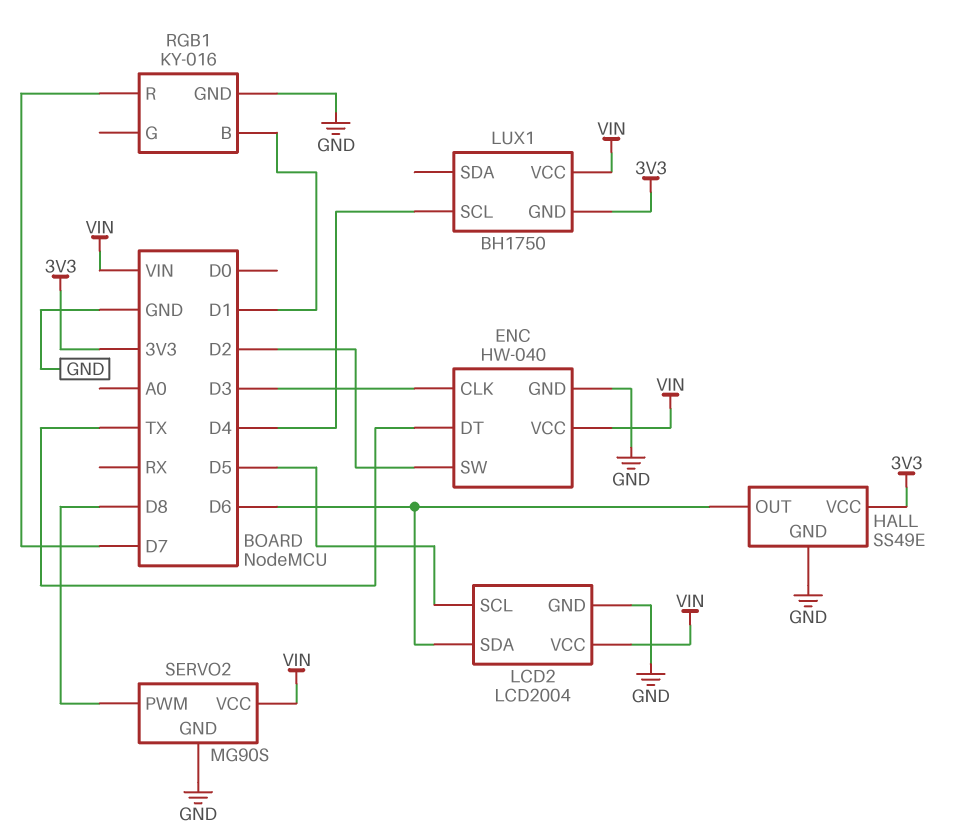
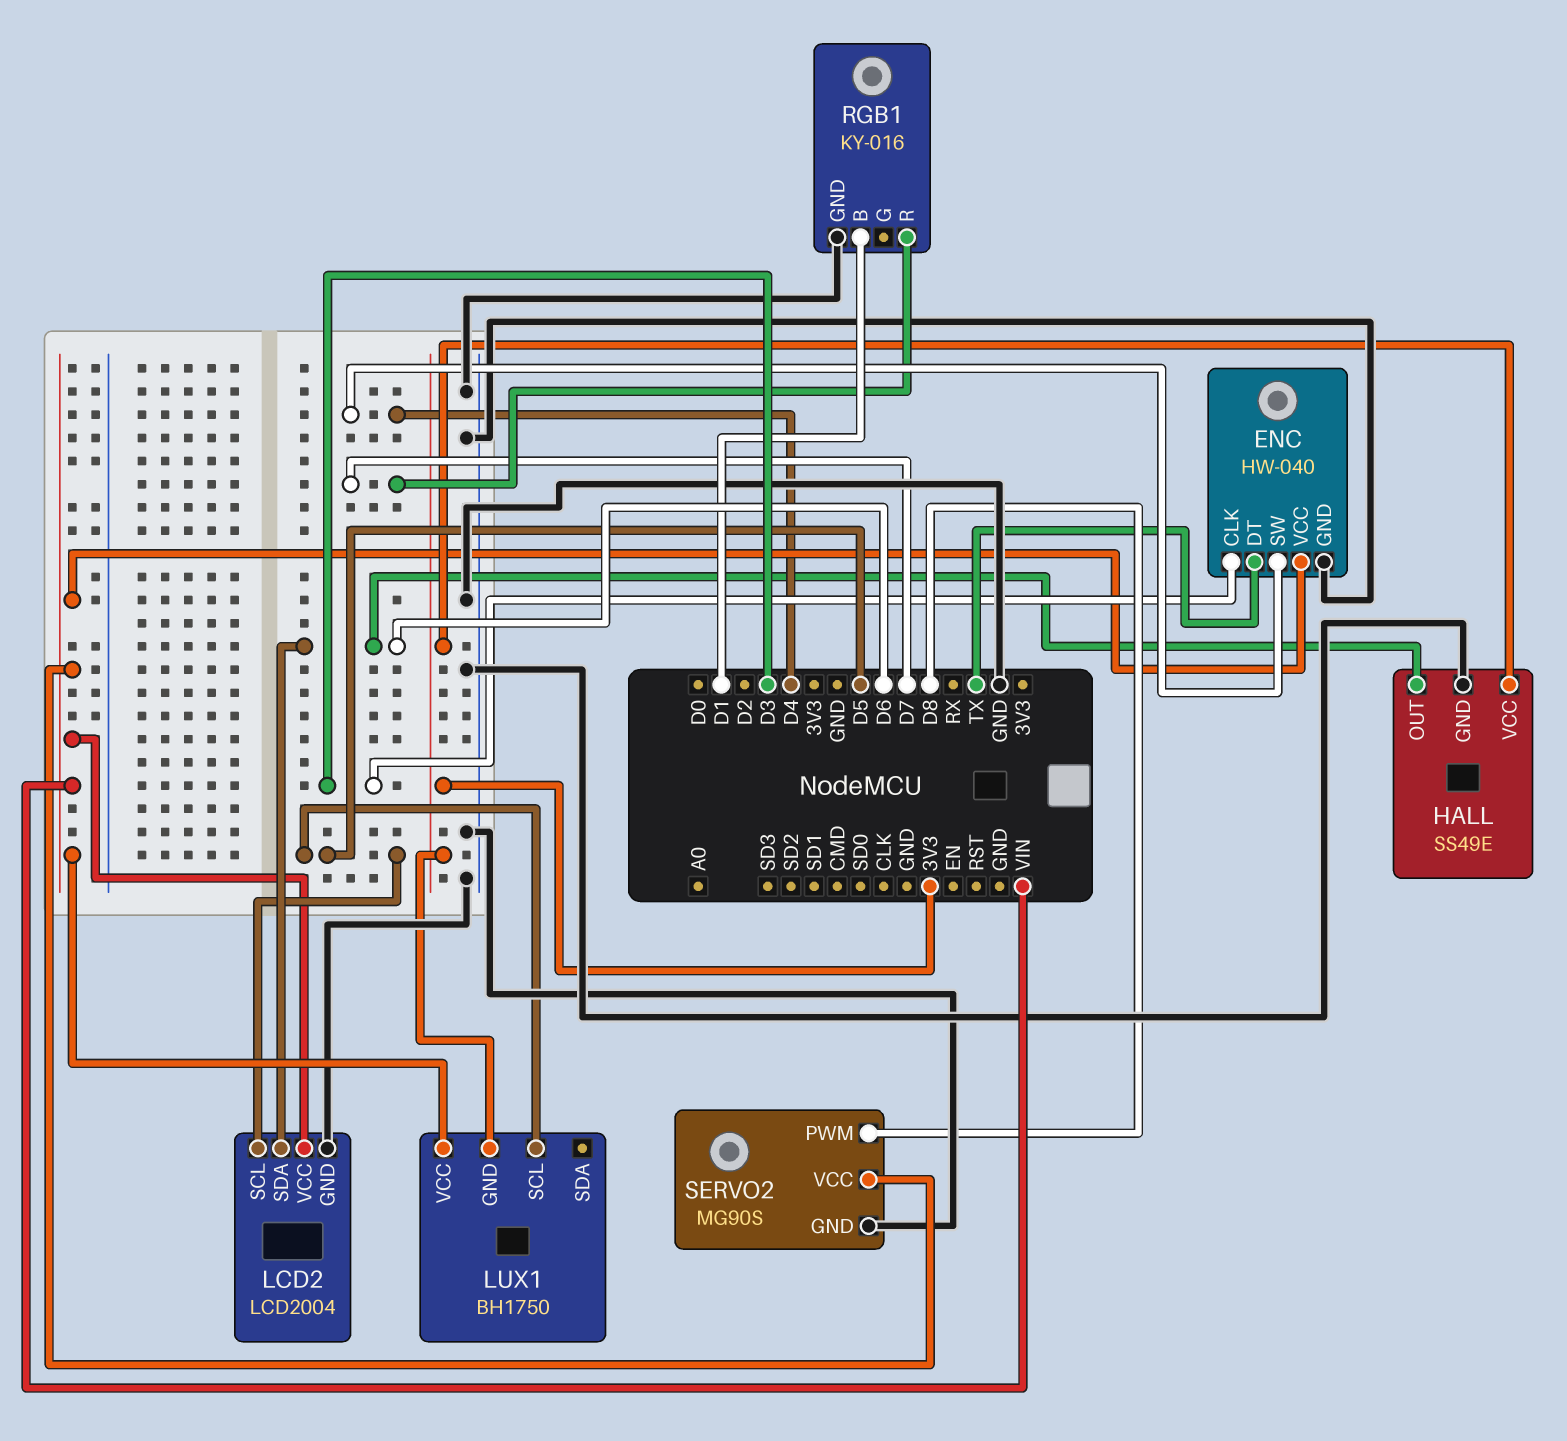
ENC pin SW: D2 -> D4
LUX1 pin SCL: D4 -> D5

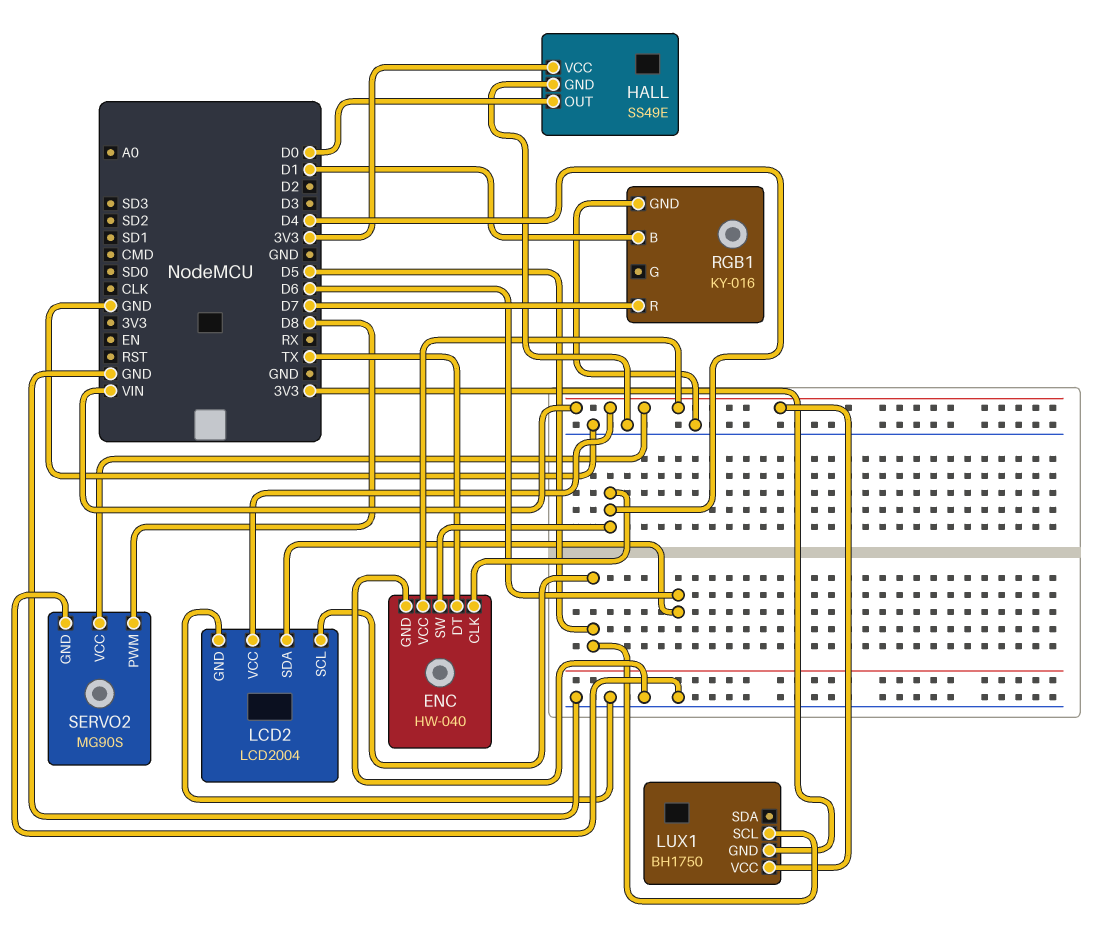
ENC pin CLK: D3 -> D4
HALL pin OUT: D6 -> D0

